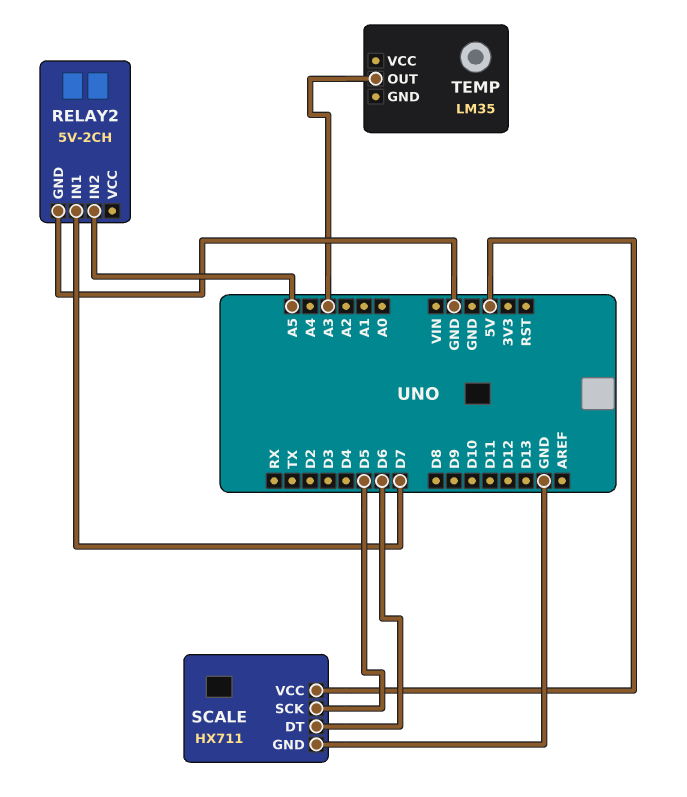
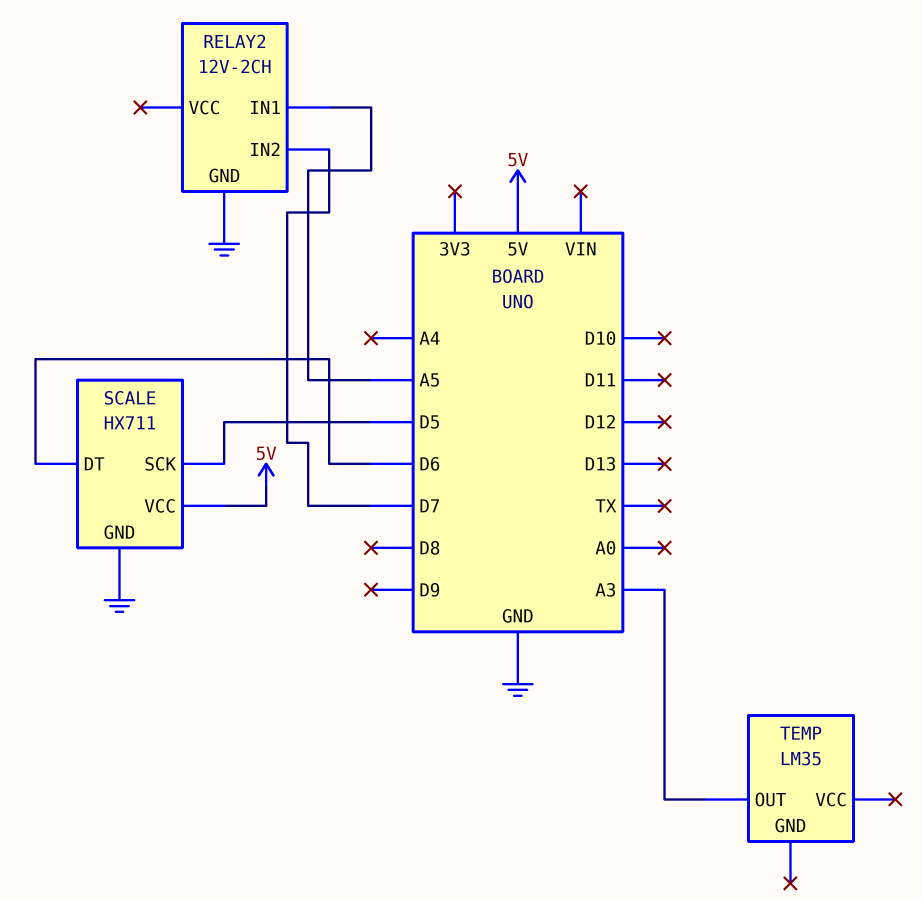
RELAY2: 5V-2CH -> 12V-2CH
RELAY2 pin IN1: D7 -> A5
RELAY2 pin IN2: A5 -> D7

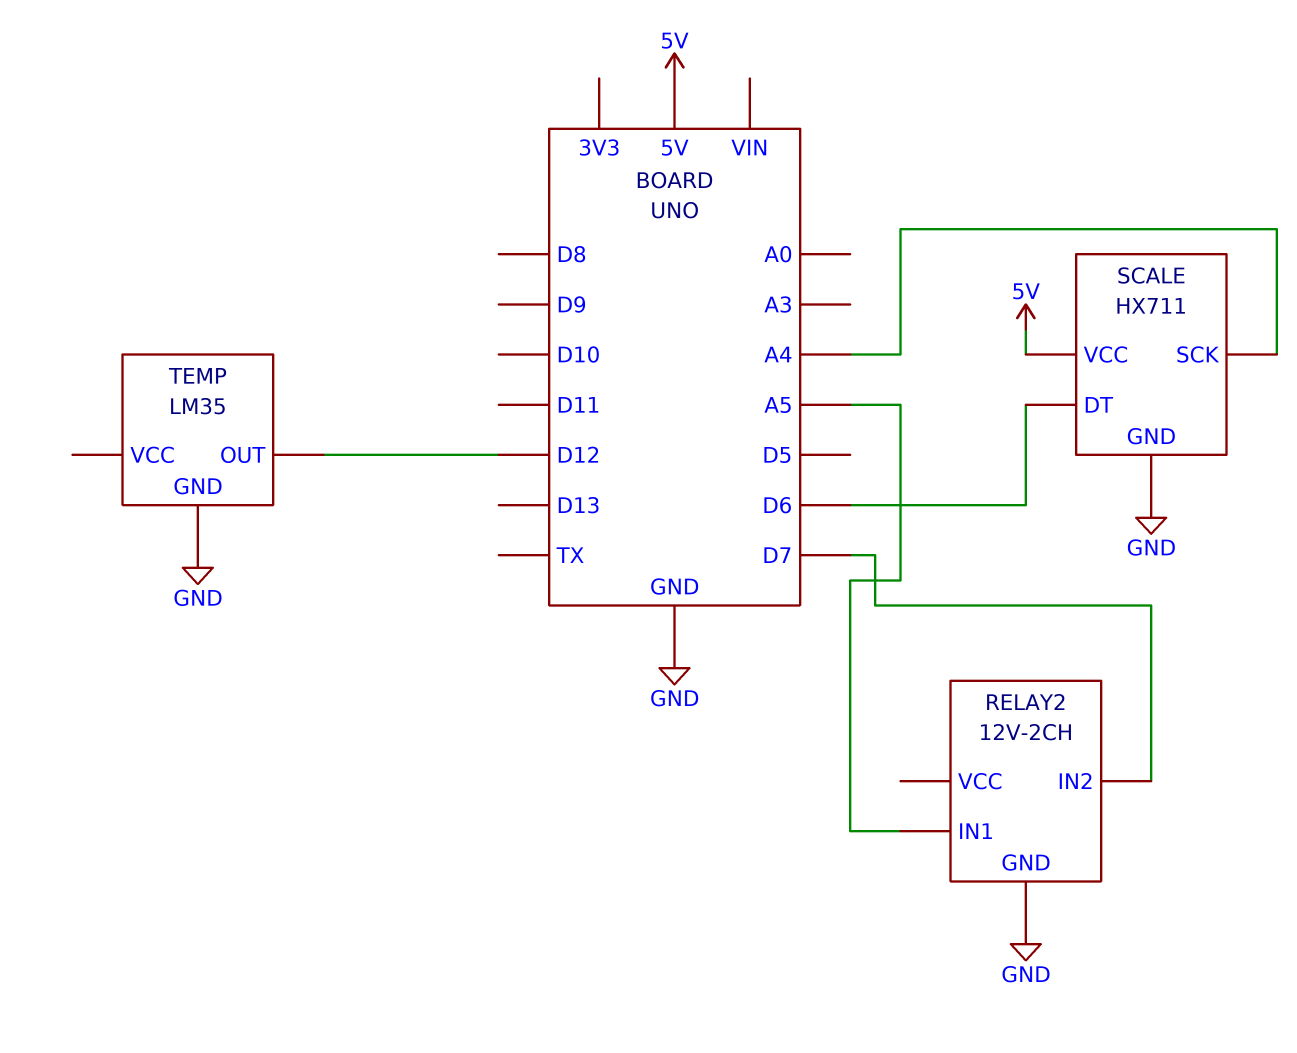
SCALE pin SCK: D5 -> A4
TEMP pin GND: none -> GND
TEMP pin OUT: A3 -> D12

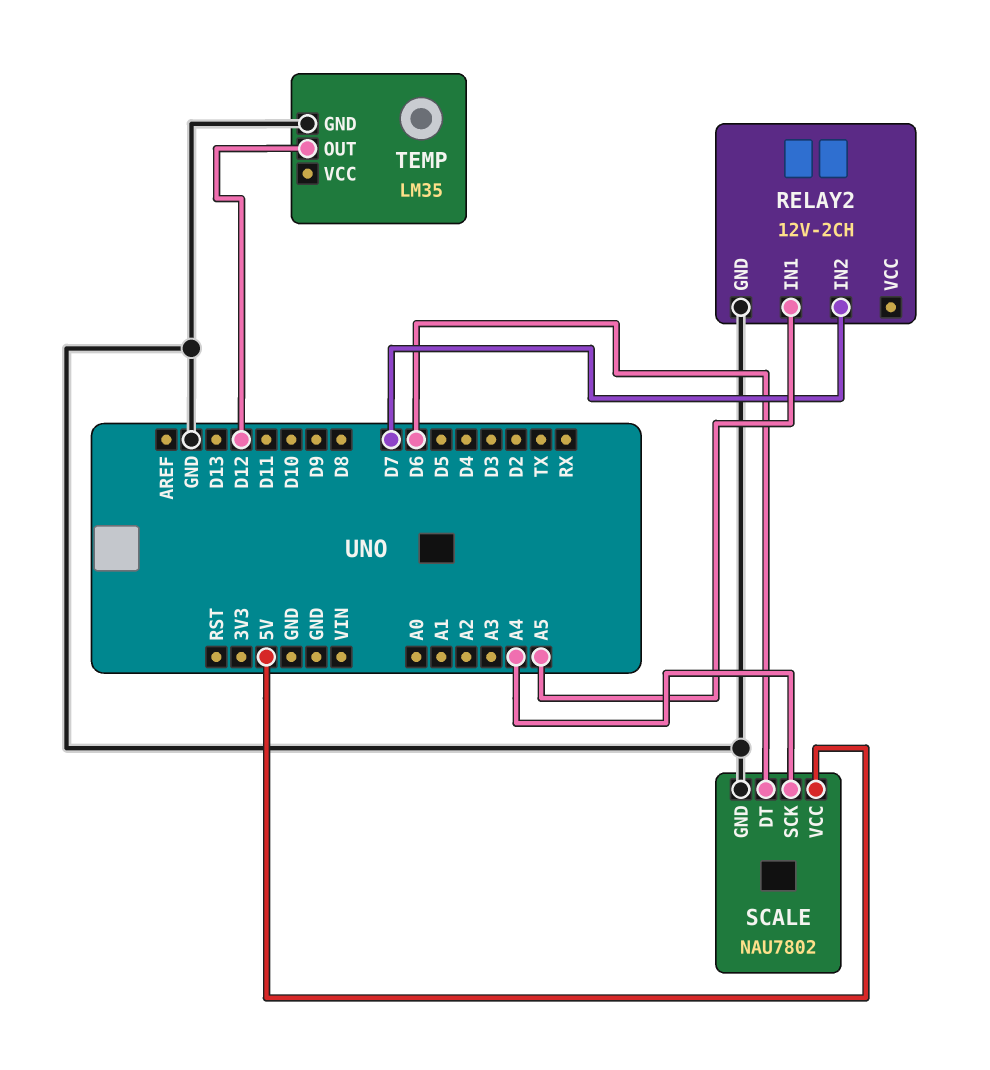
SCALE: HX711 -> NAU7802

